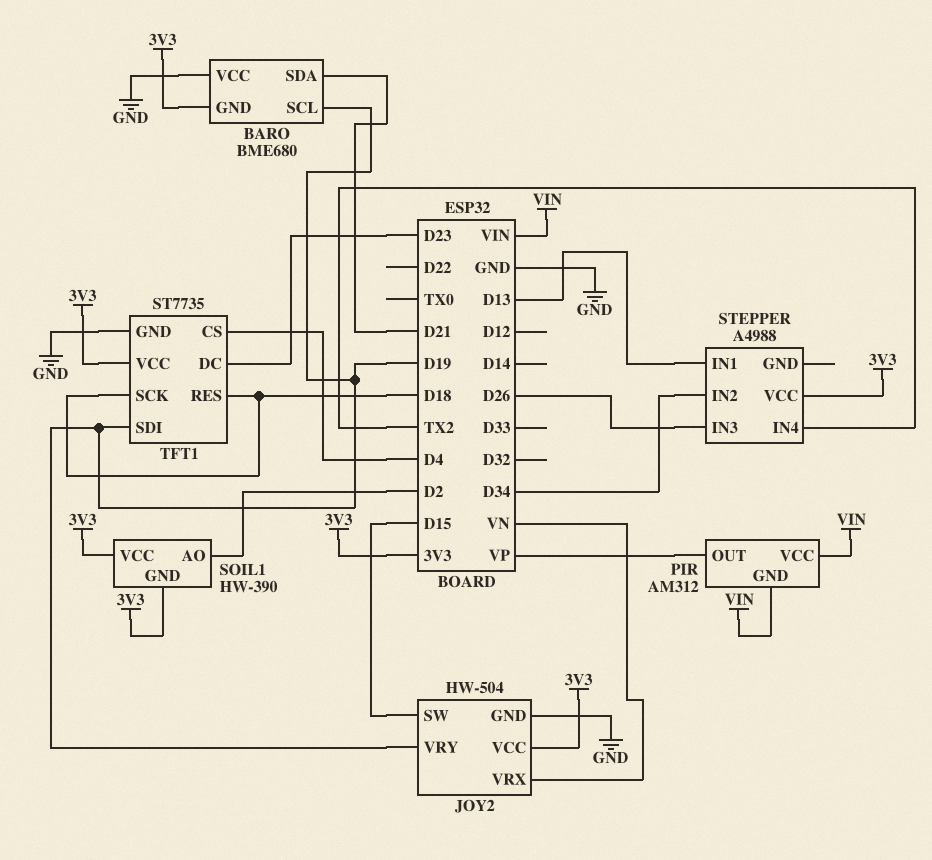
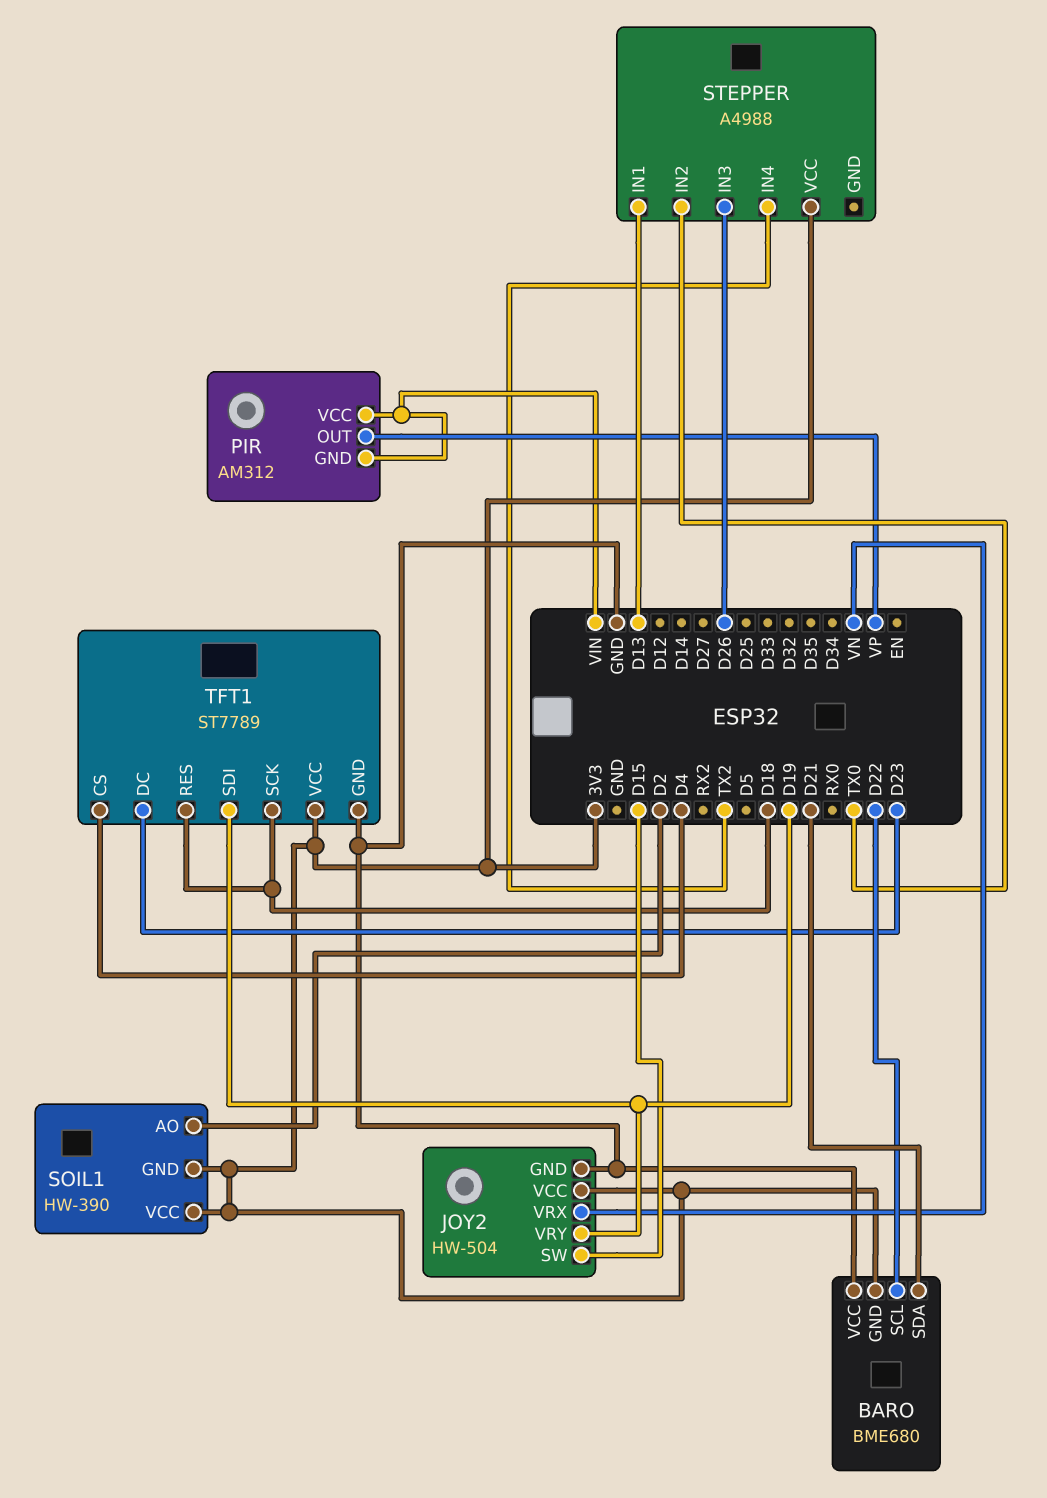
BARO pin SCL: D19 -> D22
STEPPER pin IN2: D34 -> TX0
TFT1: ST7735 -> ST7789

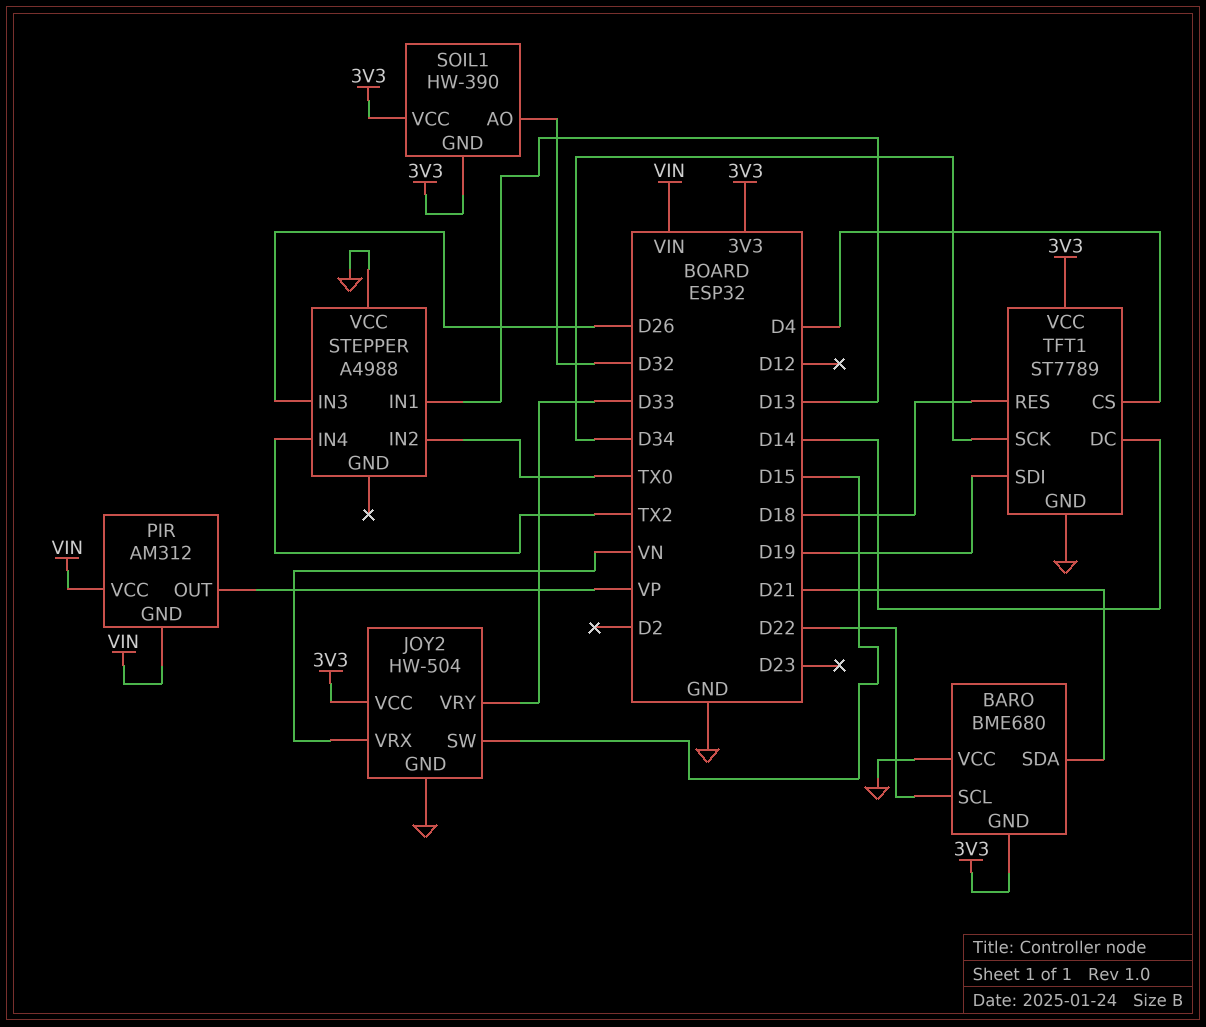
JOY2 pin VRY: D19 -> D33
SOIL1 pin AO: D2 -> D32
STEPPER pin VCC: 3V3 -> GND
TFT1 pin DC: D23 -> D14
TFT1 pin SCK: D18 -> D34

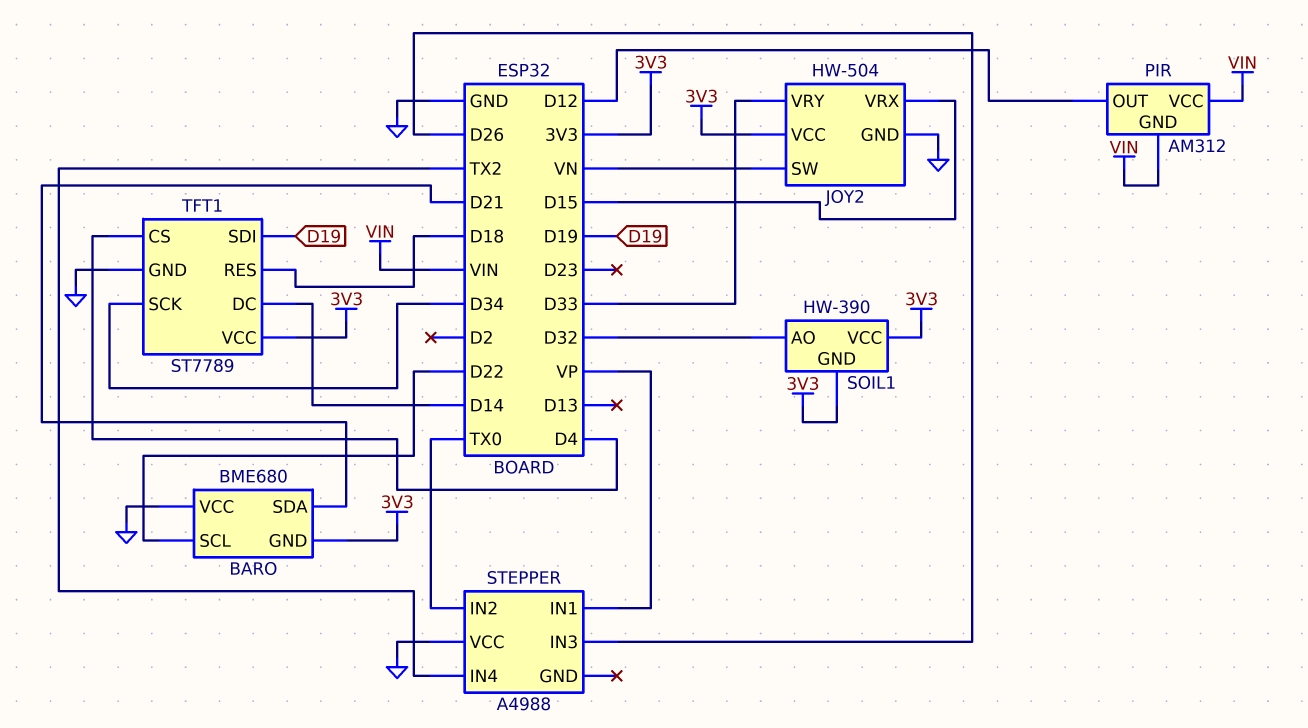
JOY2 pin SW: D15 -> VN
JOY2 pin VRX: VN -> D15
PIR pin OUT: VP -> D12
STEPPER pin IN1: D13 -> VP

